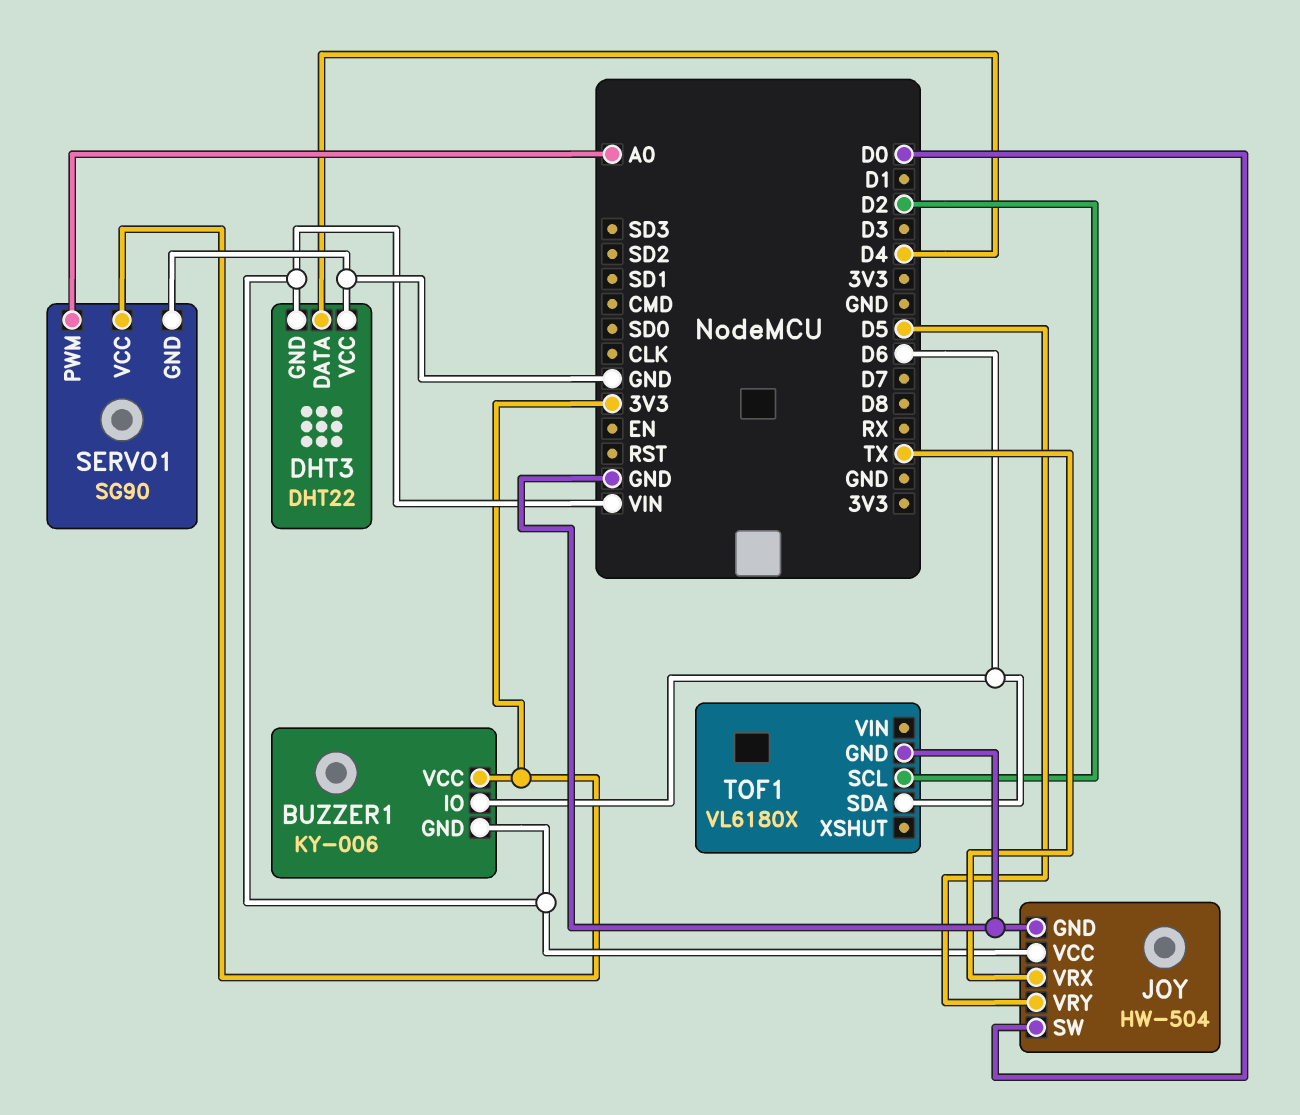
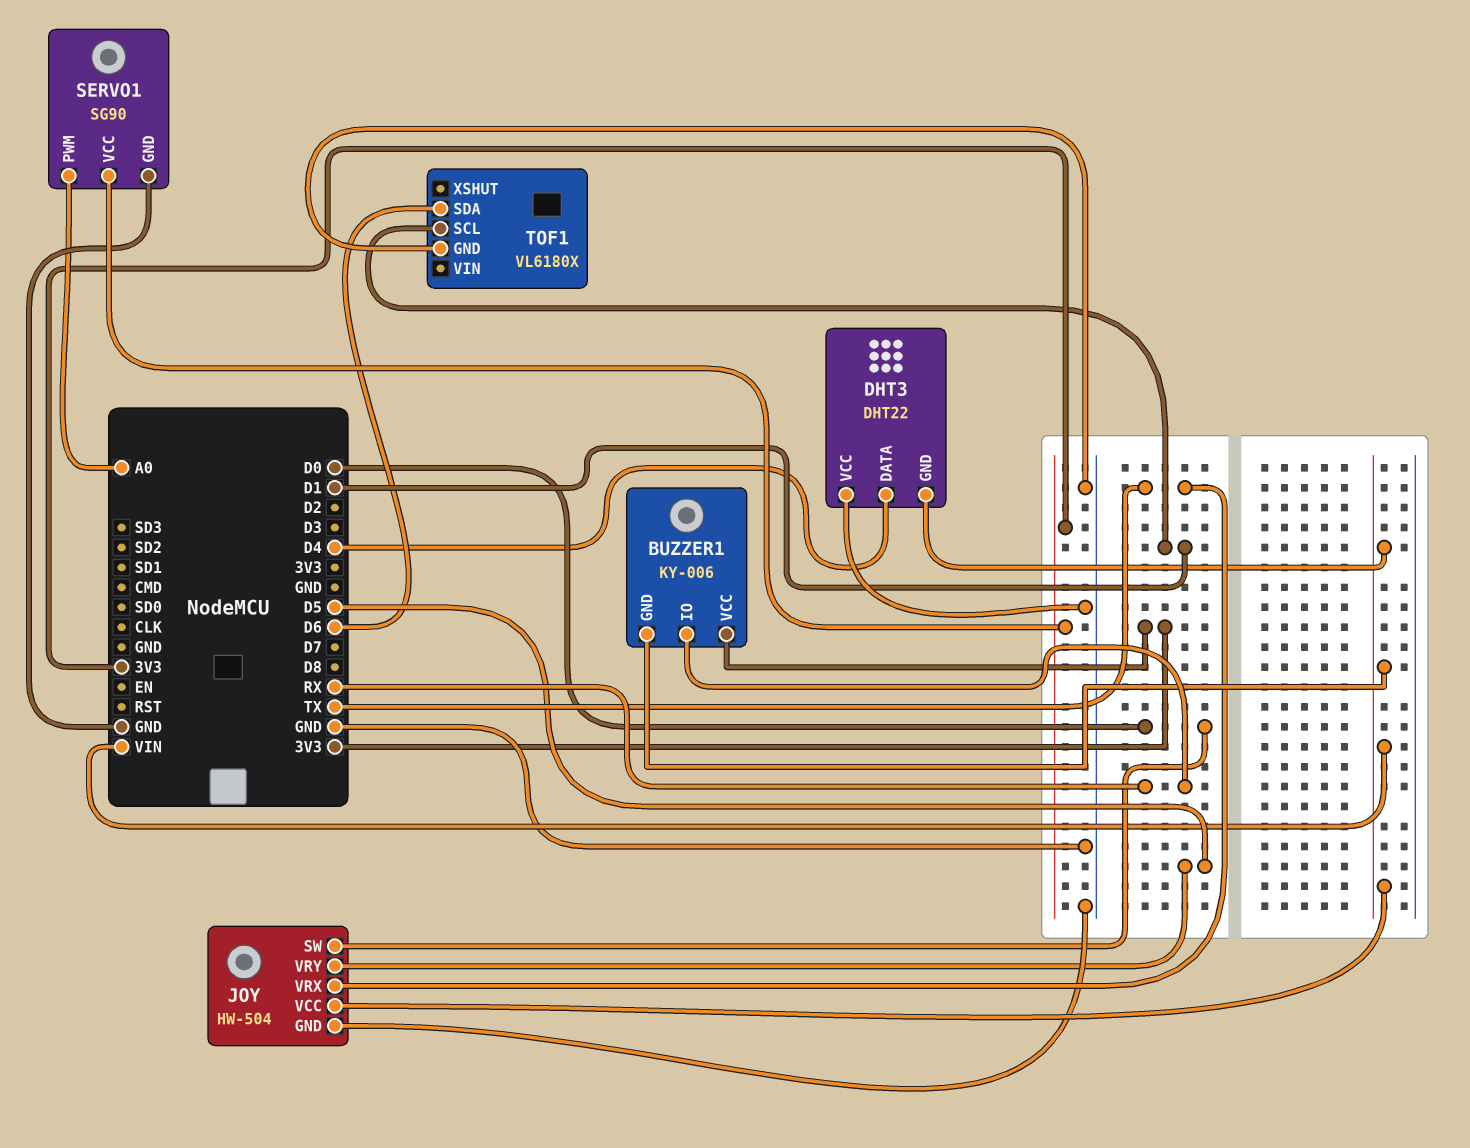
BUZZER1 pin IO: D6 -> RX
TOF1 pin SCL: D2 -> D1

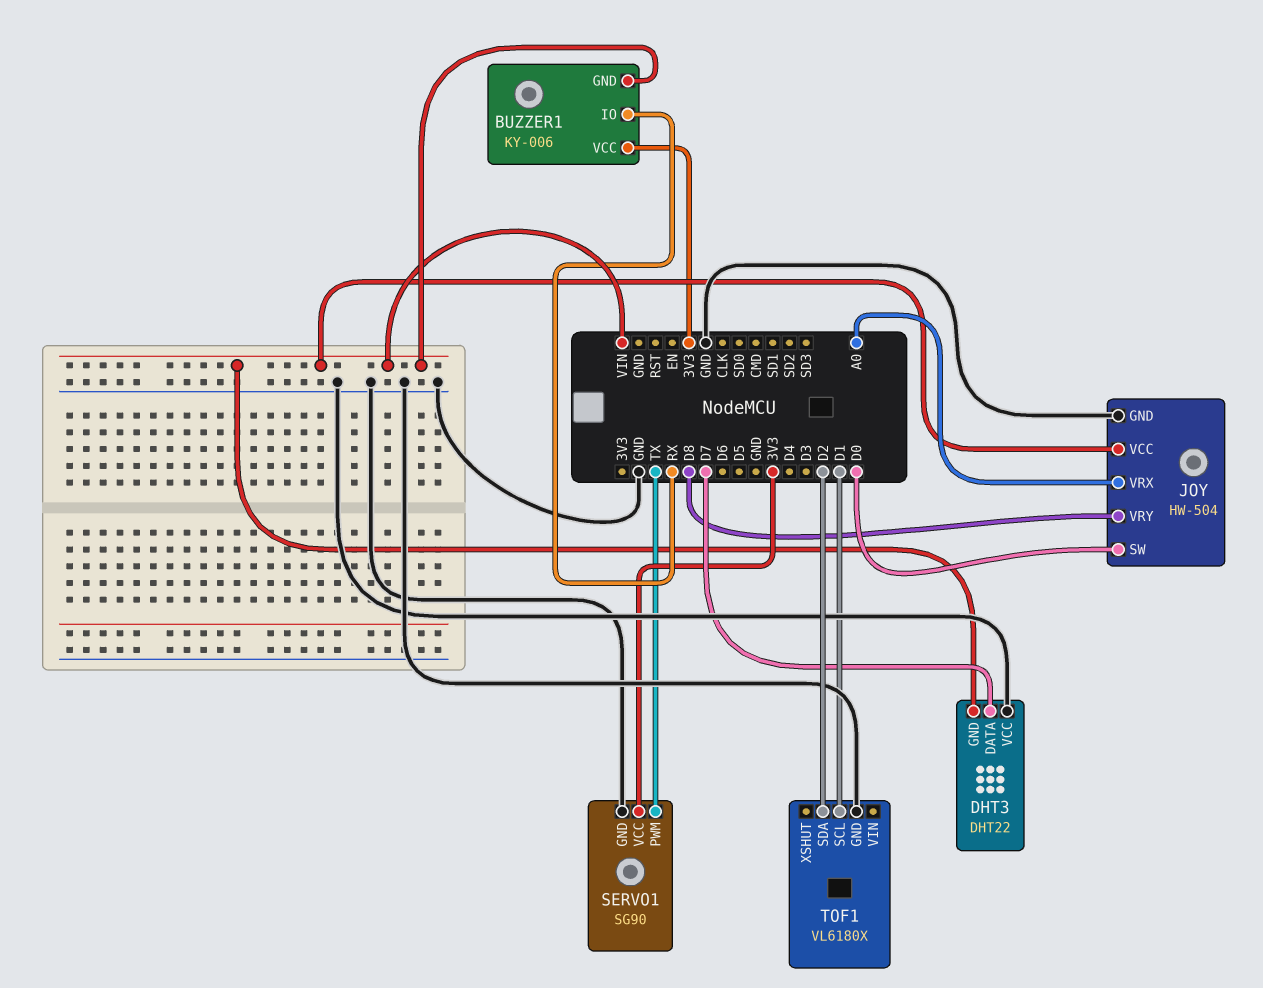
DHT3 pin DATA: D4 -> D7
JOY pin VRX: TX -> A0
JOY pin VRY: D5 -> D8
SERVO1 pin PWM: A0 -> TX
TOF1 pin SDA: D6 -> D2

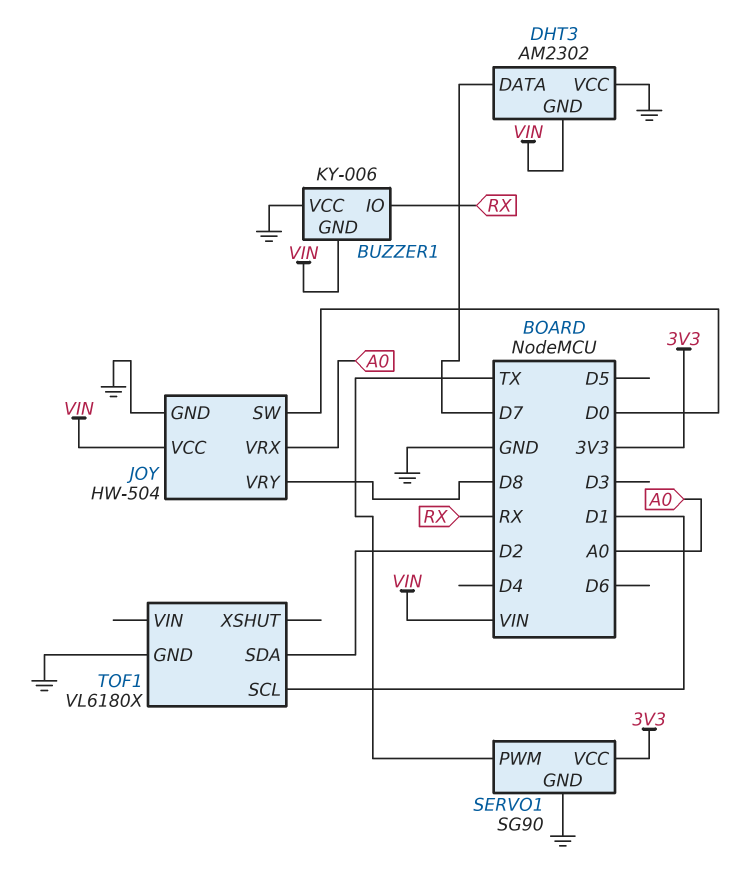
BUZZER1 pin VCC: 3V3 -> GND
DHT3: DHT22 -> AM2302

